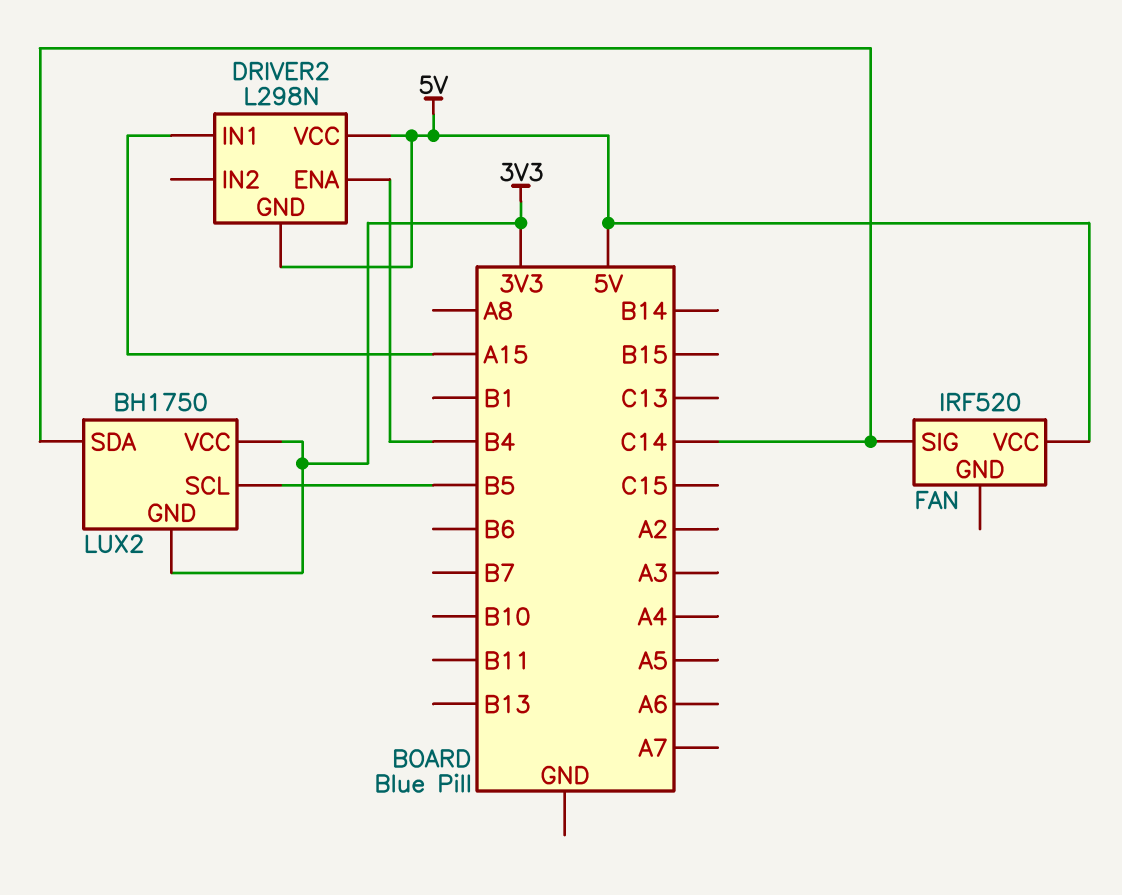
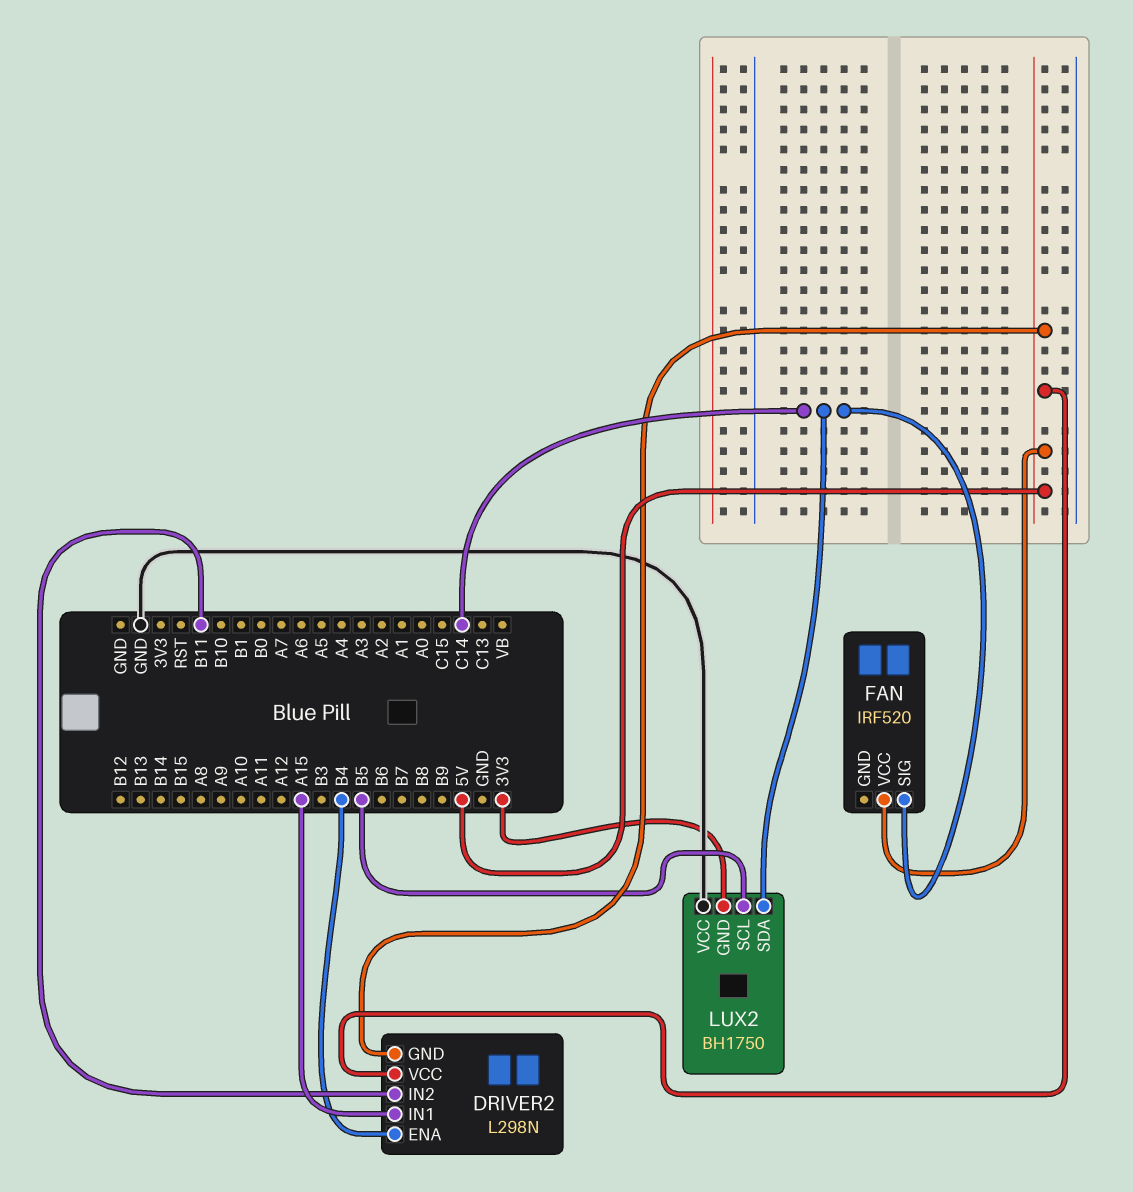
DRIVER2 pin IN2: none -> B11
LUX2 pin VCC: 3V3 -> GND

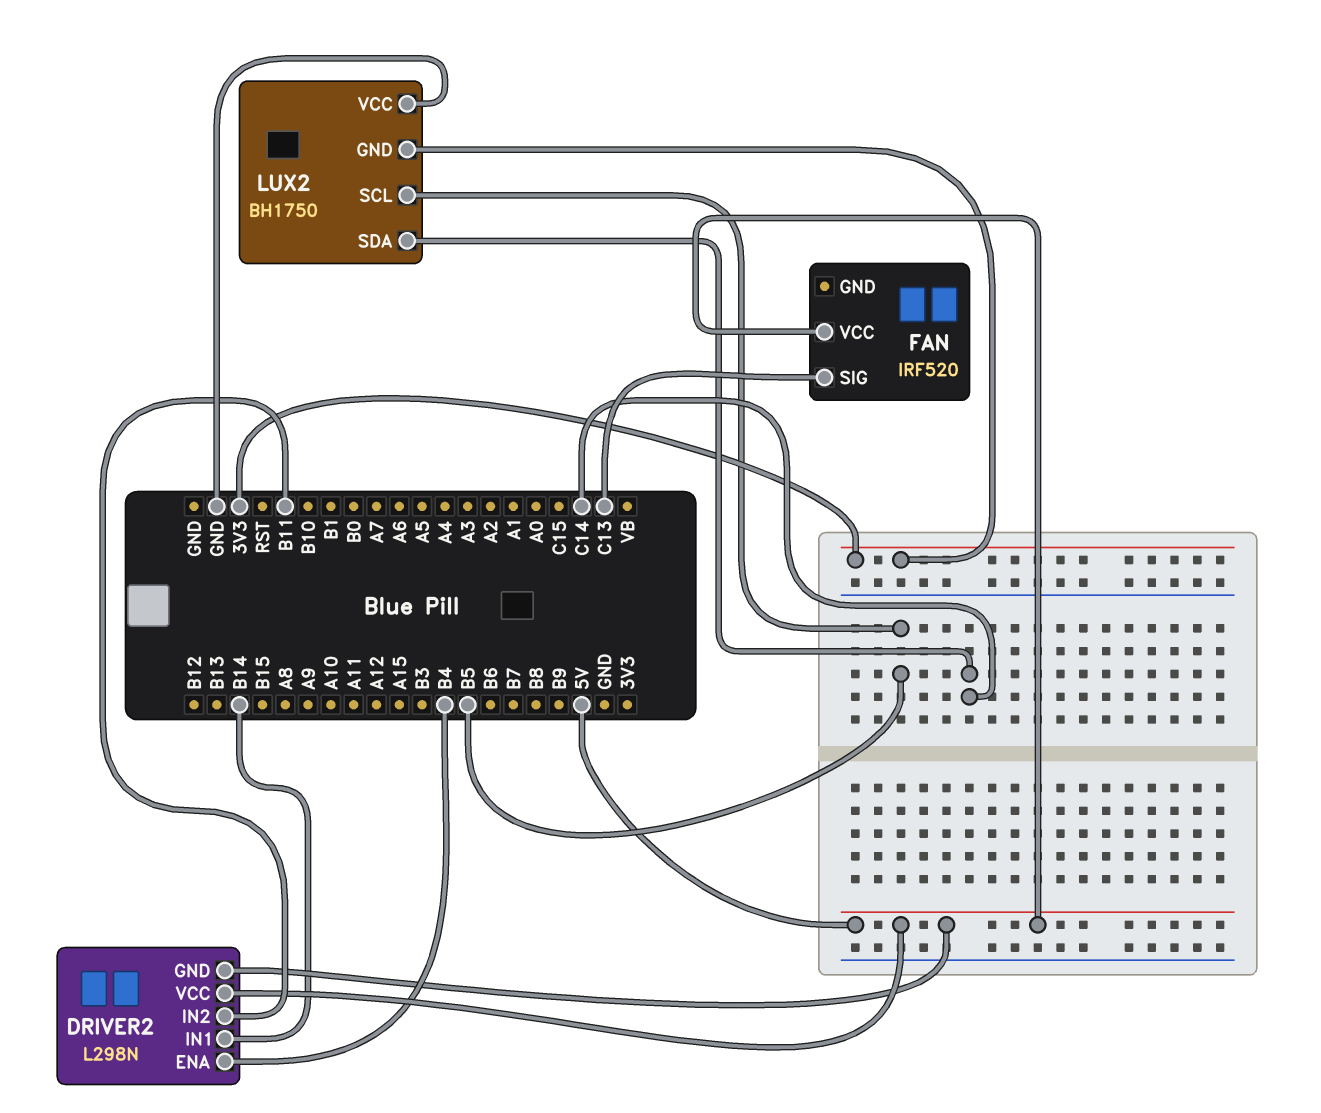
DRIVER2 pin IN1: A15 -> B14
FAN pin SIG: C14 -> C13

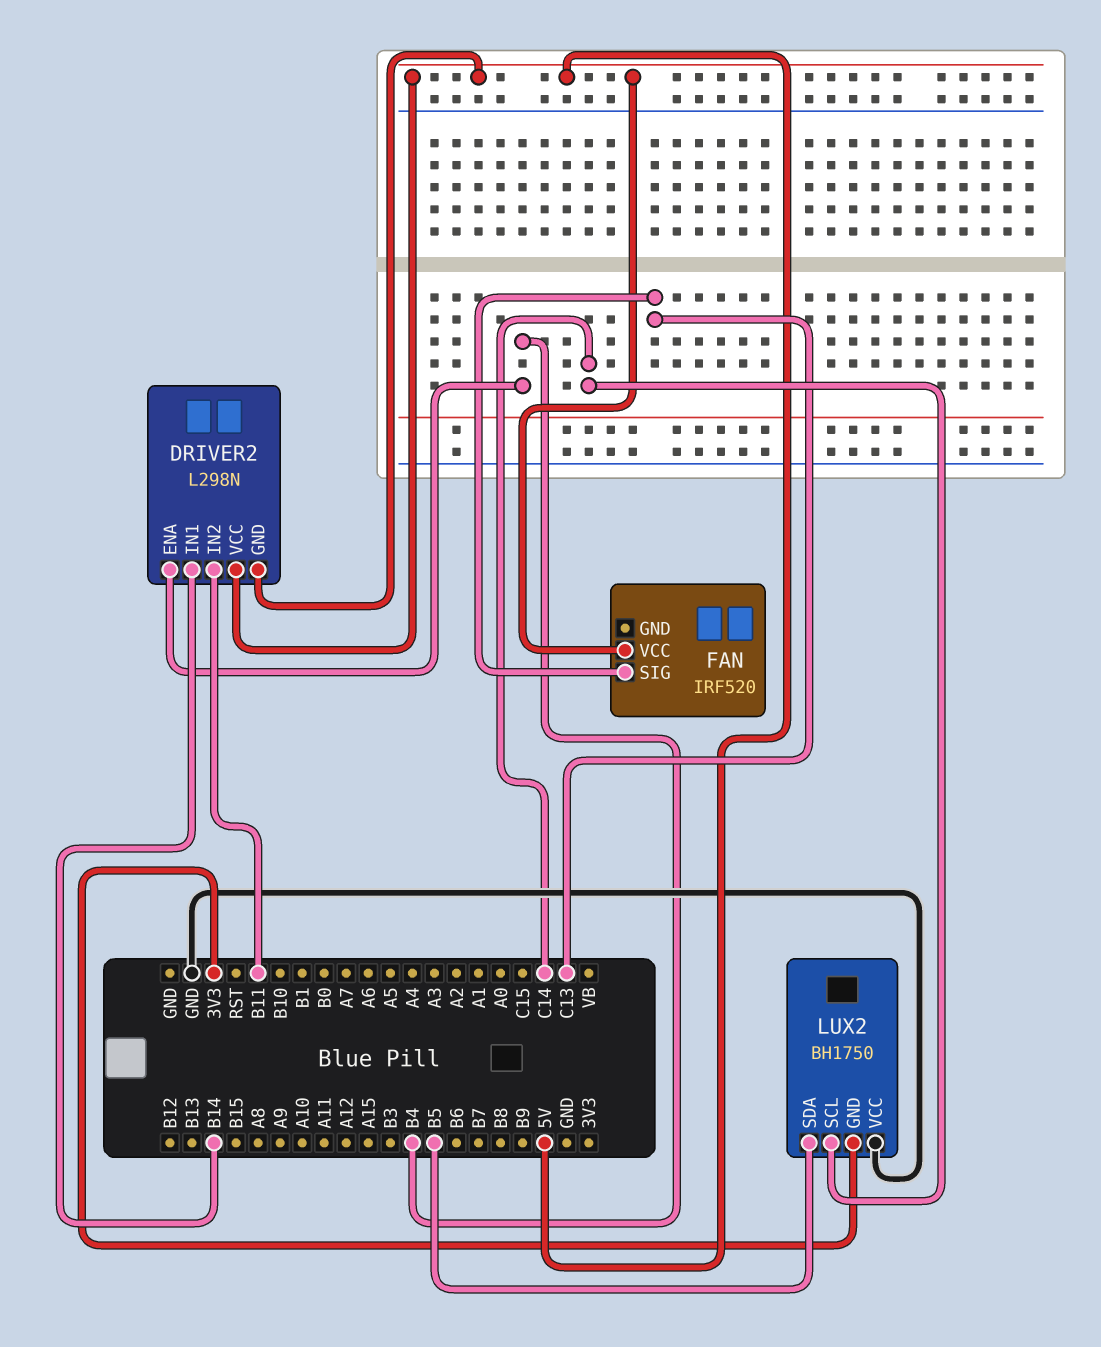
LUX2 pin SCL: B5 -> C14
LUX2 pin SDA: C14 -> B5

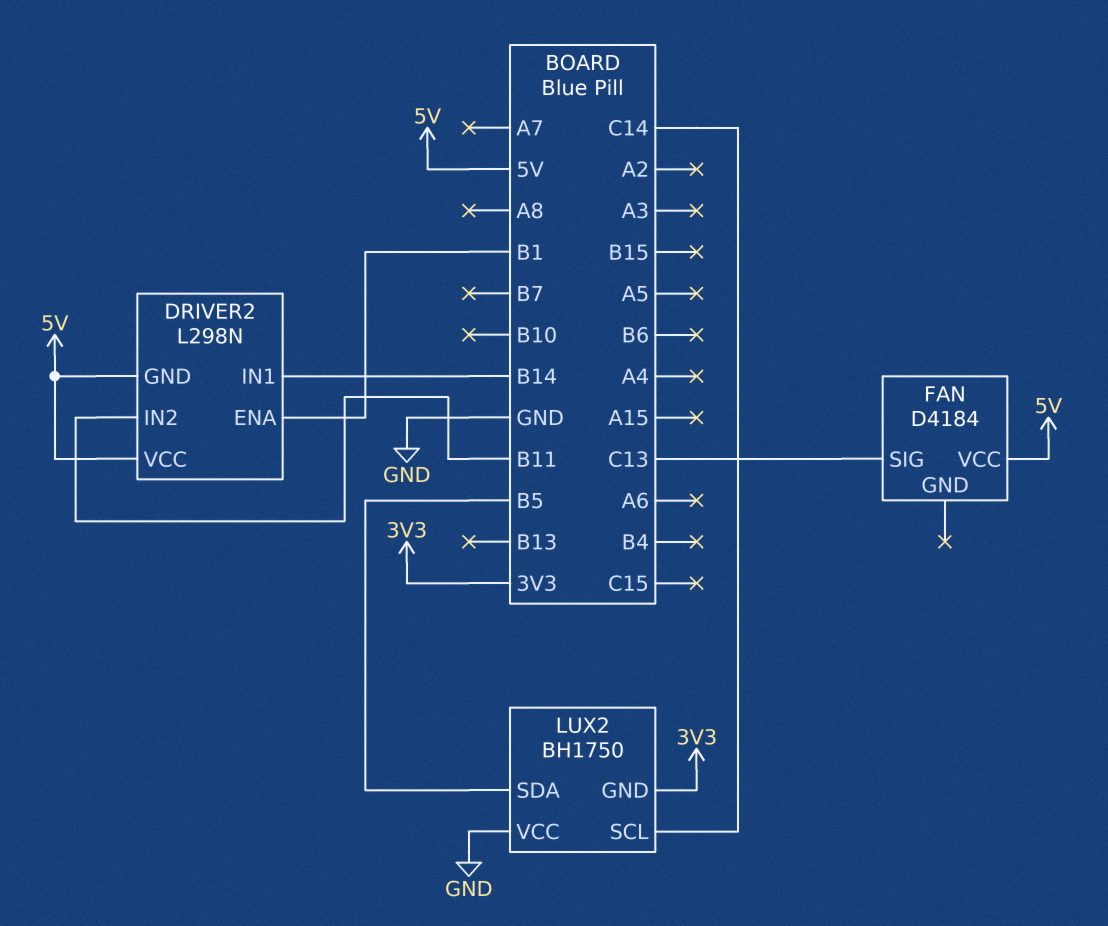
DRIVER2 pin ENA: B4 -> B1
FAN: IRF520 -> D4184

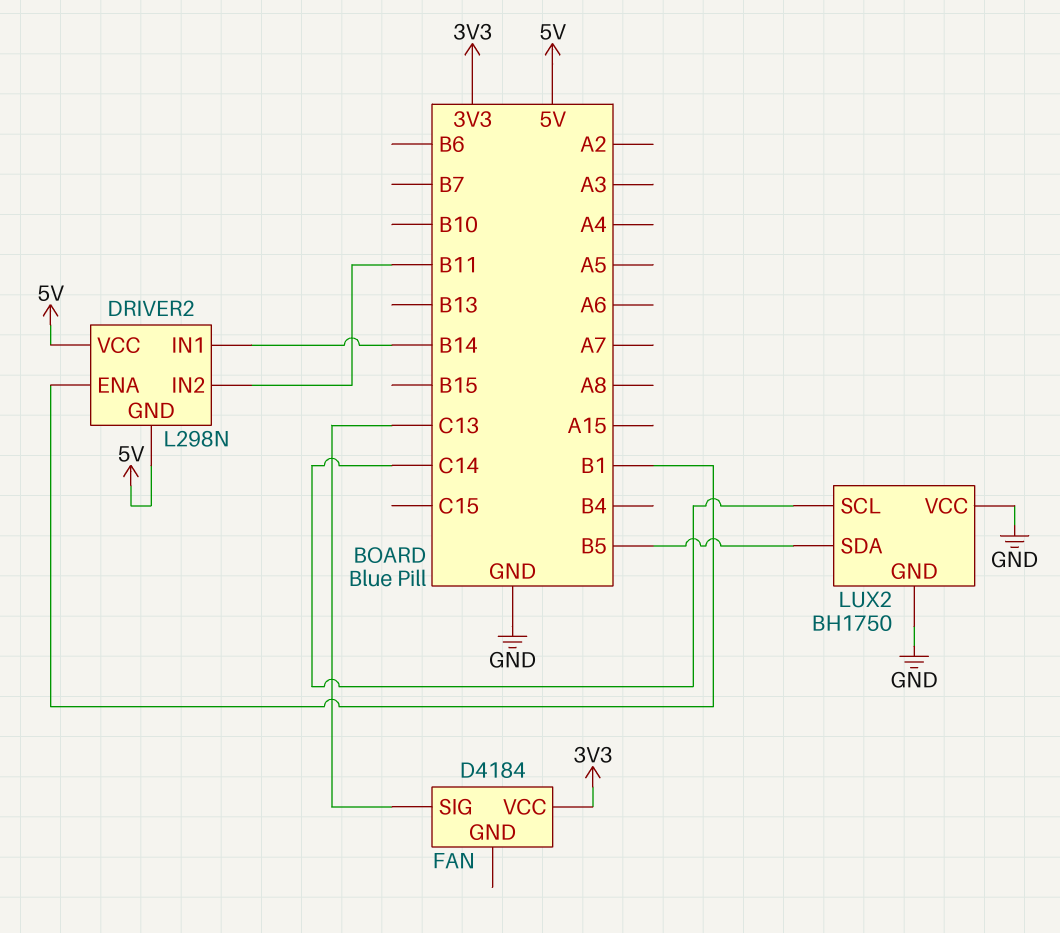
FAN pin VCC: 5V -> 3V3
LUX2 pin GND: 3V3 -> GND

